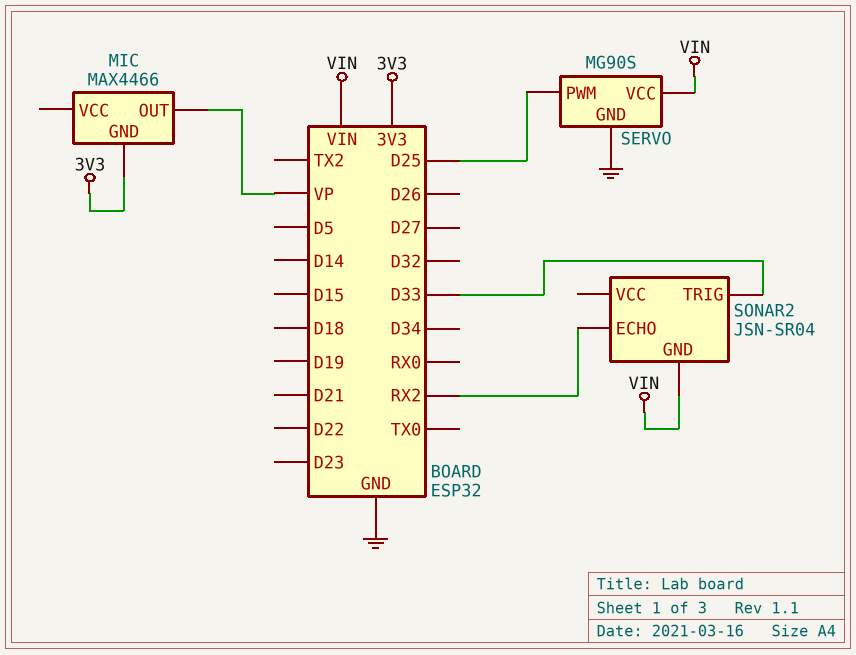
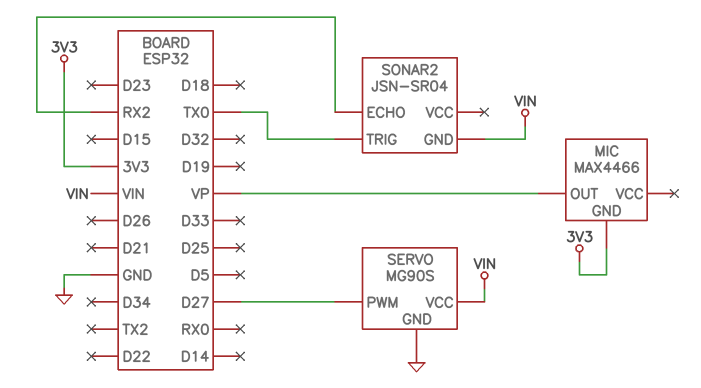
SERVO pin PWM: D25 -> D27
SONAR2 pin TRIG: D33 -> TX0

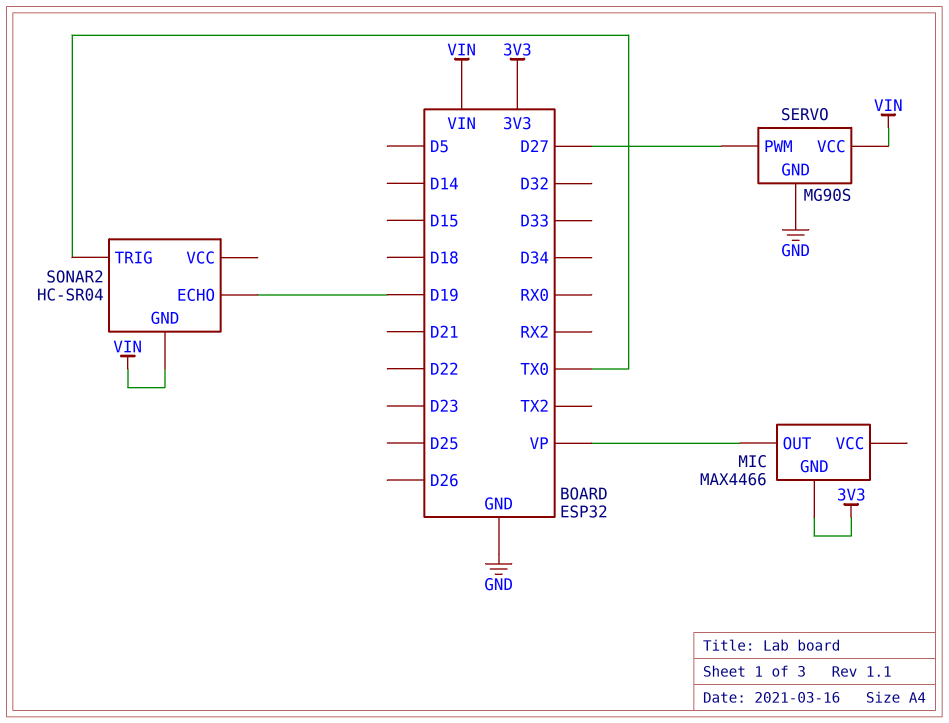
SONAR2: JSN-SR04 -> HC-SR04
SONAR2 pin ECHO: RX2 -> D19

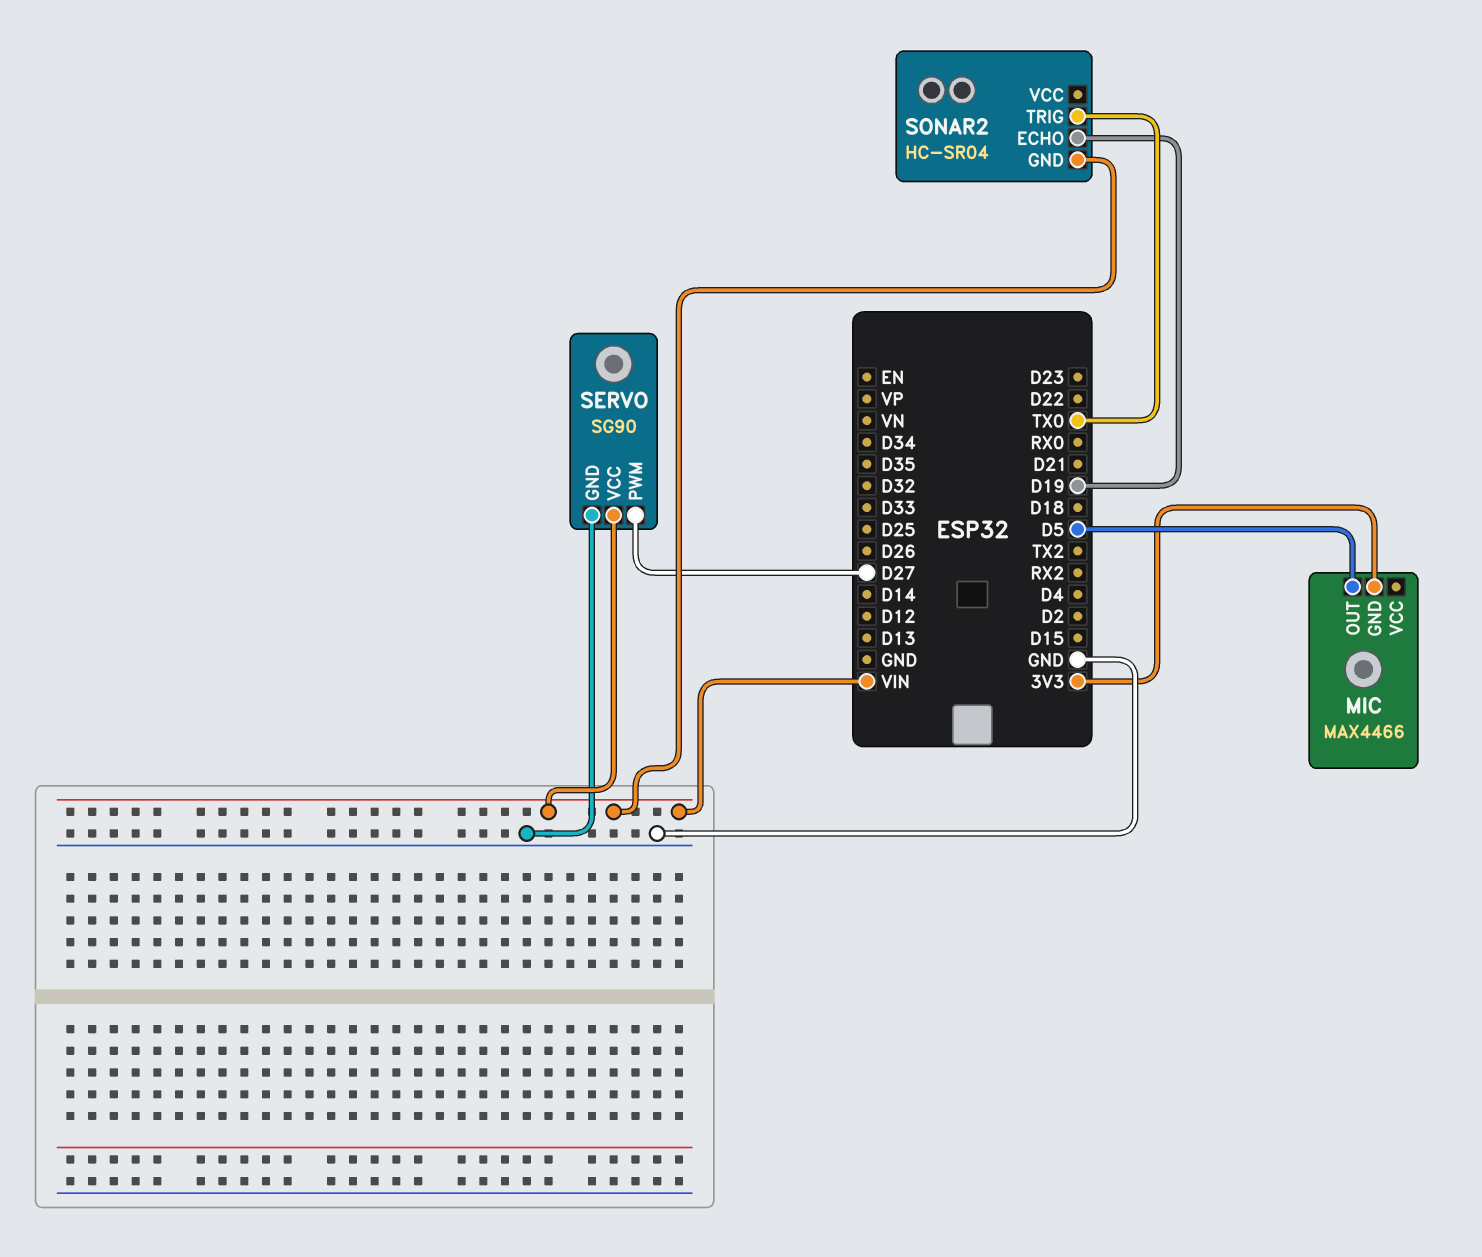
MIC pin OUT: VP -> D5
SERVO: MG90S -> SG90

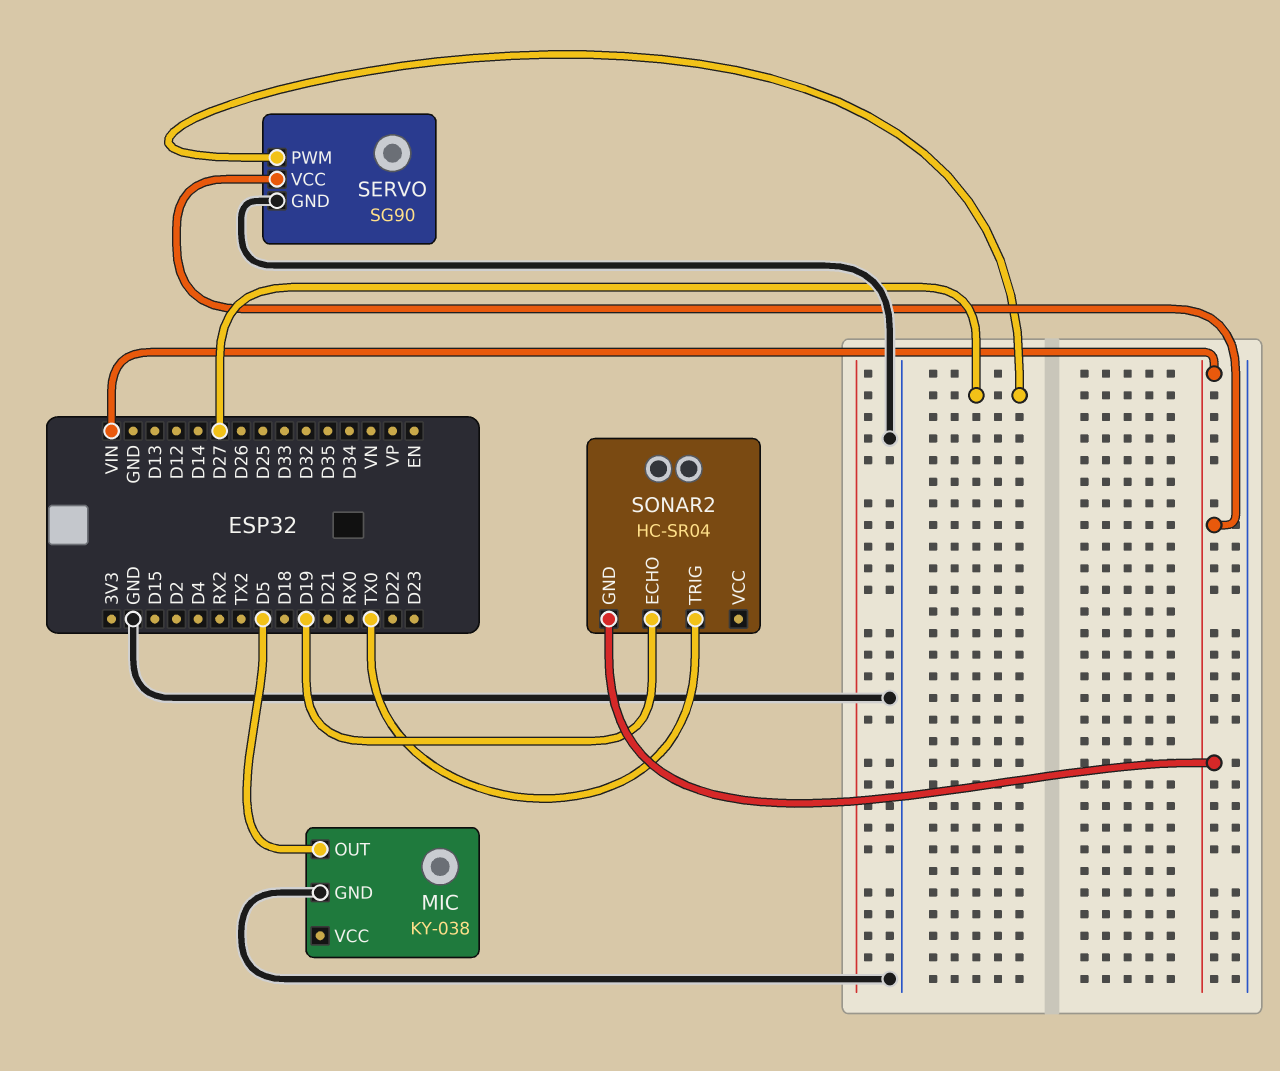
MIC: MAX4466 -> KY-038
MIC pin GND: 3V3 -> GND

